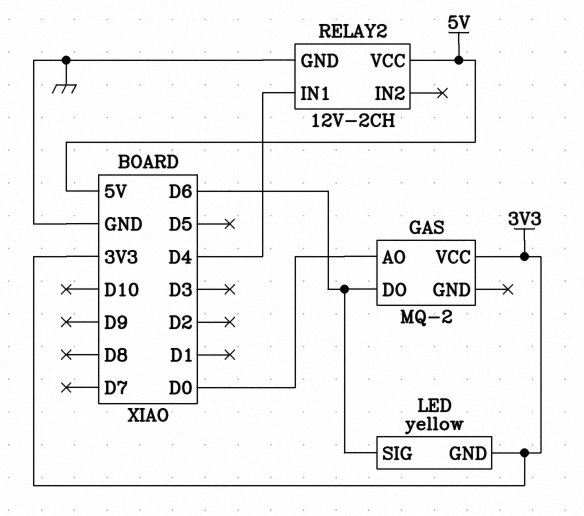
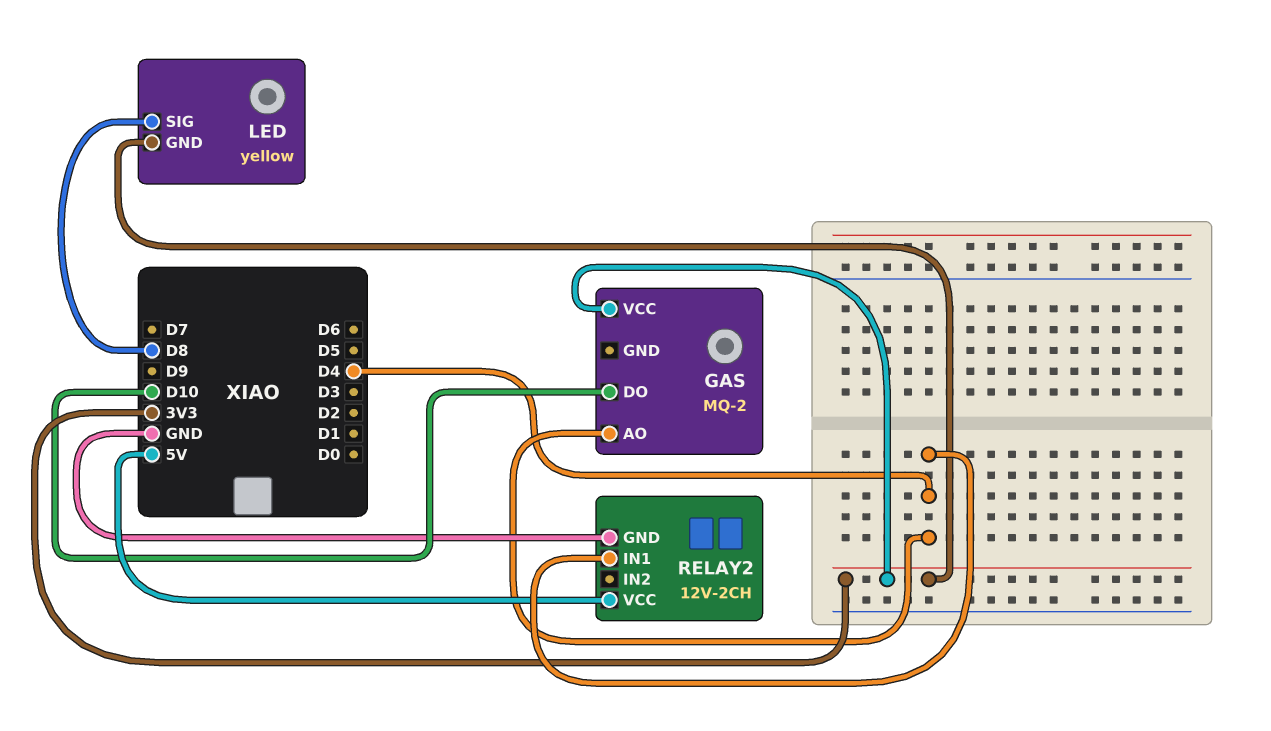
GAS pin AO: D0 -> D4
GAS pin DO: D6 -> D10
LED pin SIG: D6 -> D8

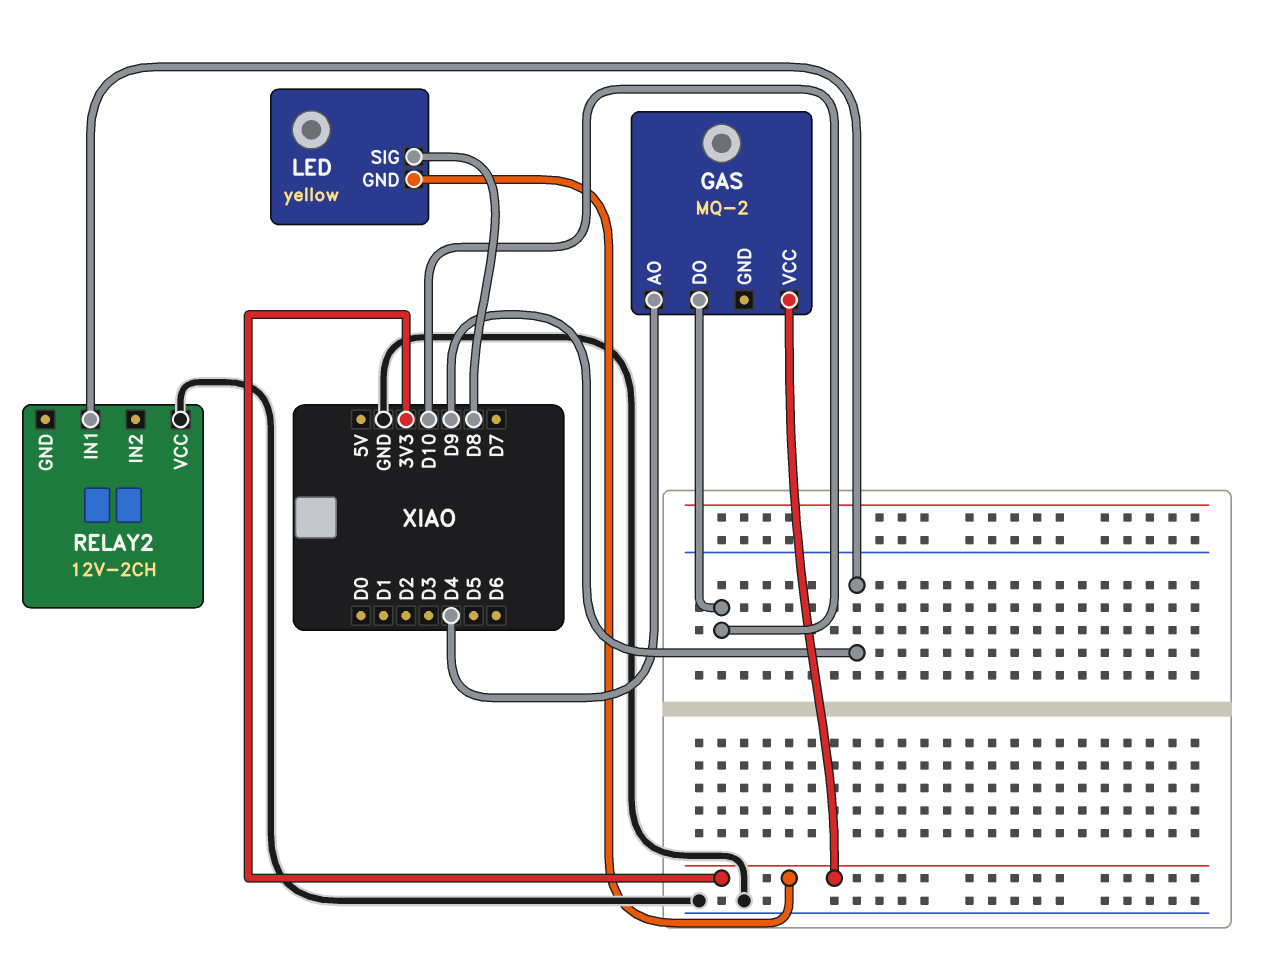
RELAY2 pin GND: GND -> none
RELAY2 pin IN1: D4 -> D9
RELAY2 pin VCC: 5V -> GND

